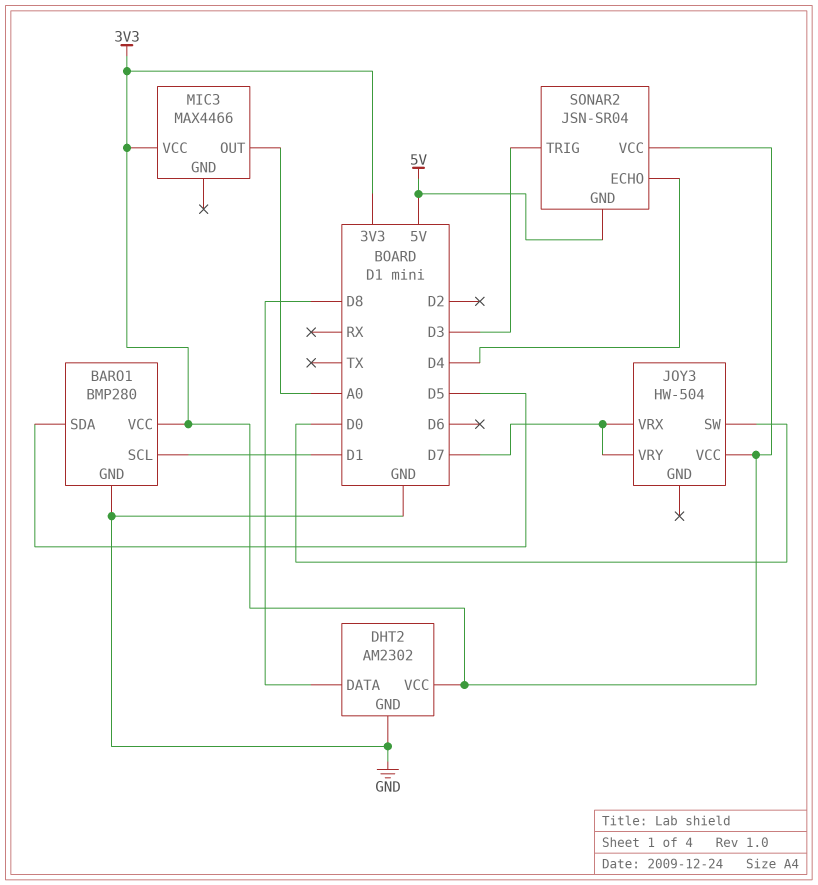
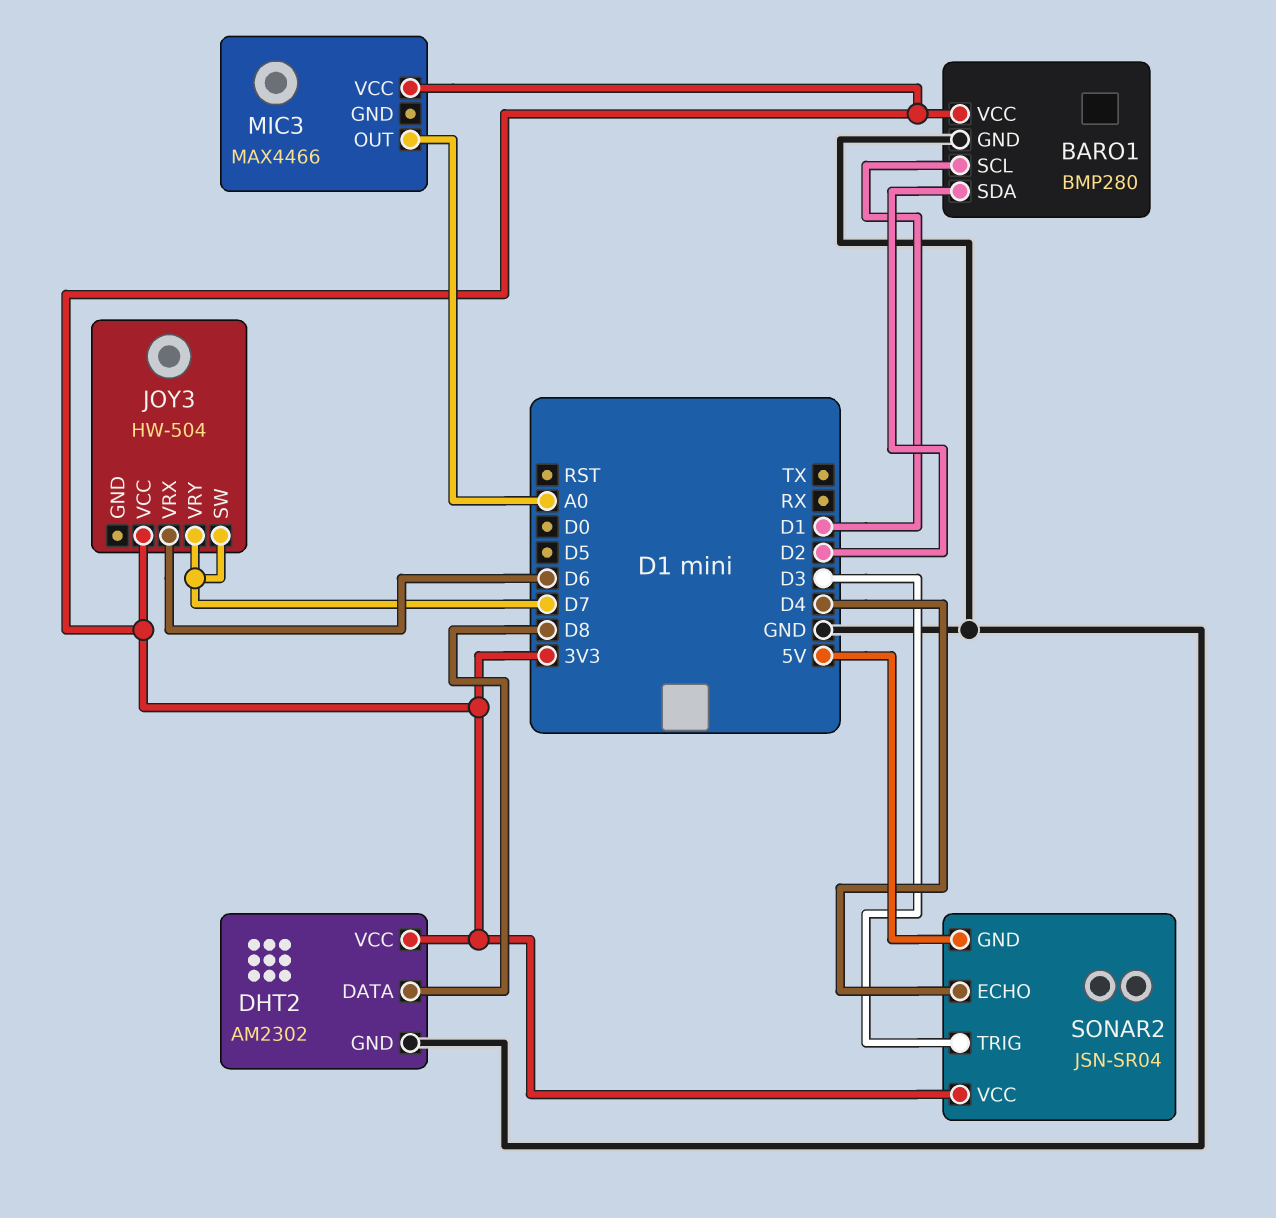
BARO1 pin SDA: D5 -> D2
JOY3 pin SW: D0 -> D7
JOY3 pin VRX: D7 -> D6

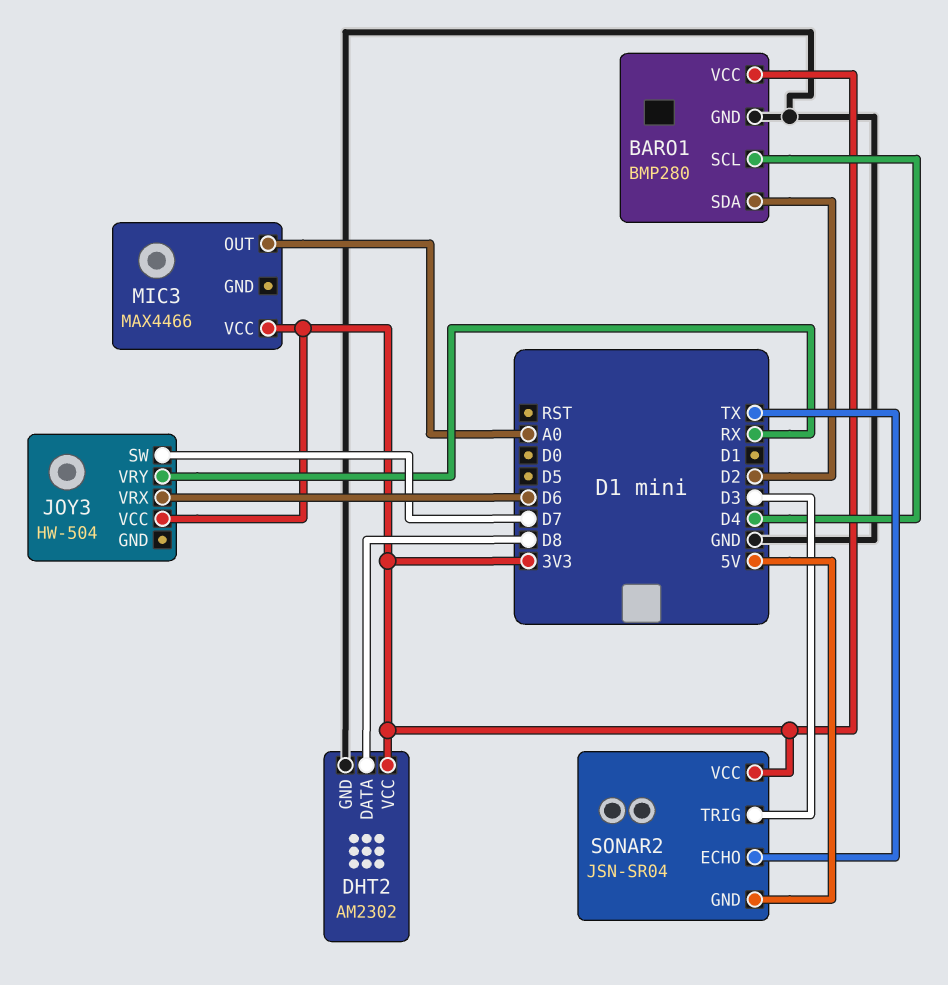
BARO1 pin SCL: D1 -> D4
JOY3 pin VRY: D7 -> RX
SONAR2 pin ECHO: D4 -> TX

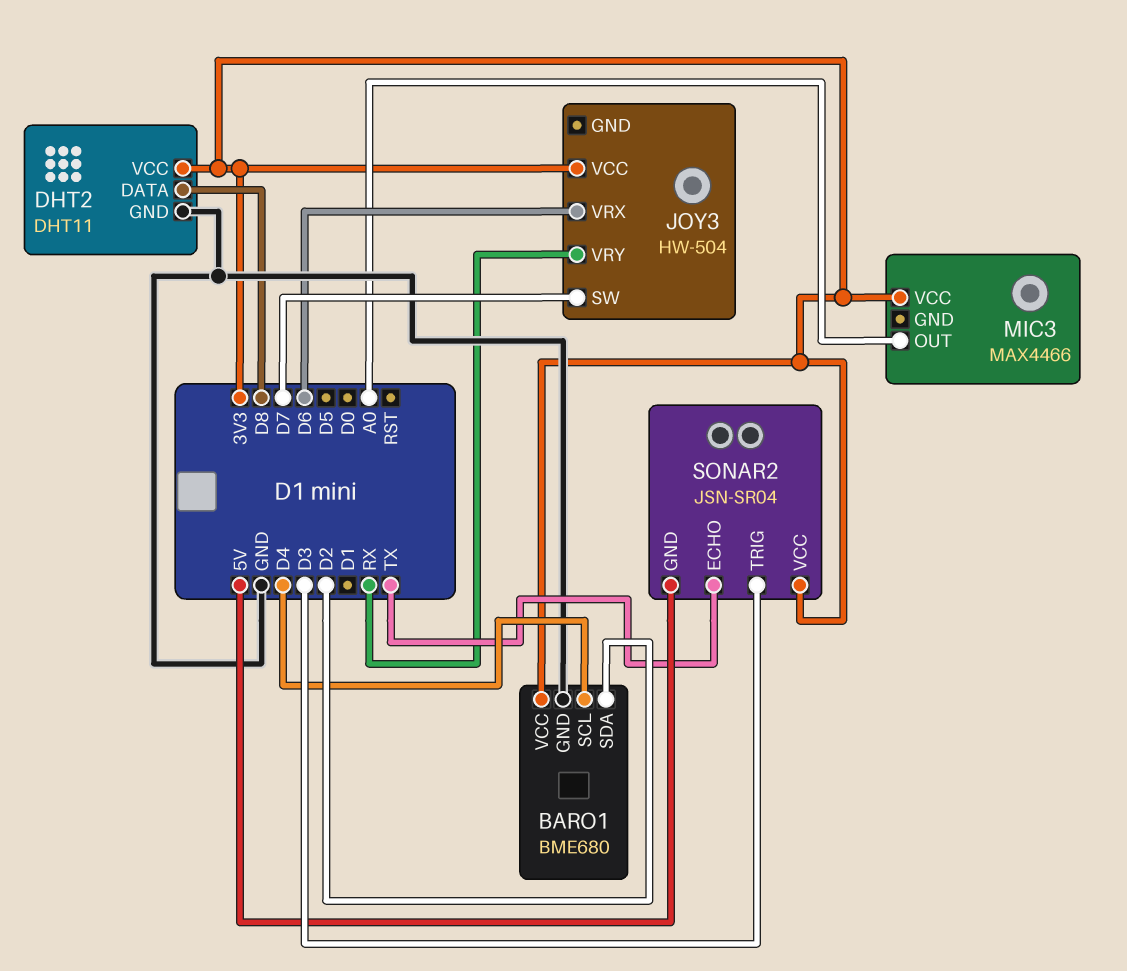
BARO1: BMP280 -> BME680
DHT2: AM2302 -> DHT11

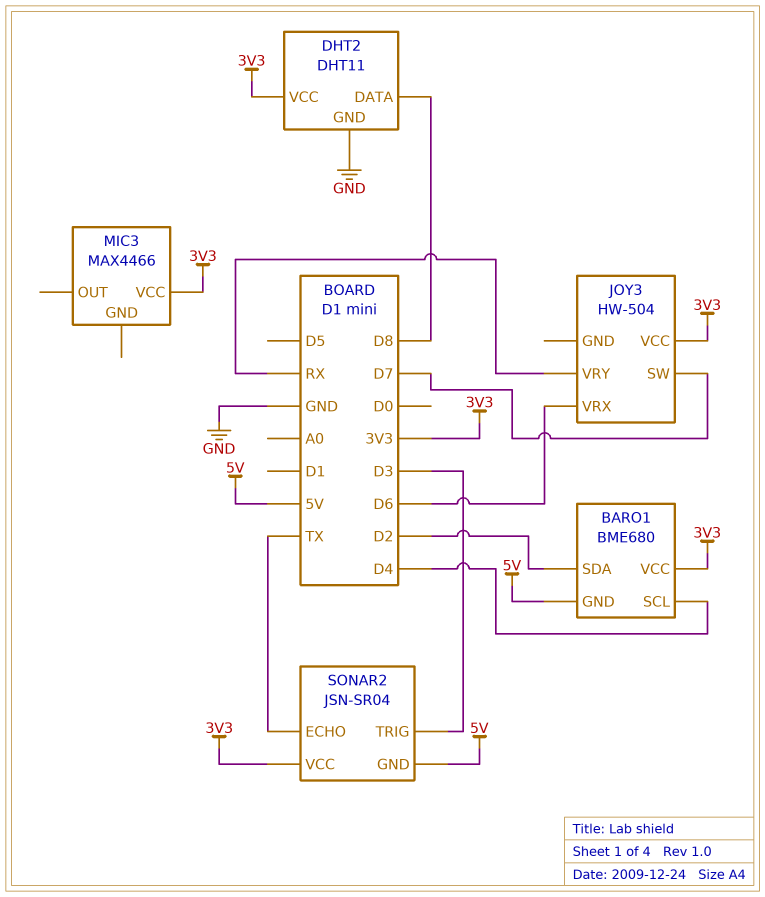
BARO1 pin GND: GND -> 5V
MIC3 pin OUT: A0 -> none

